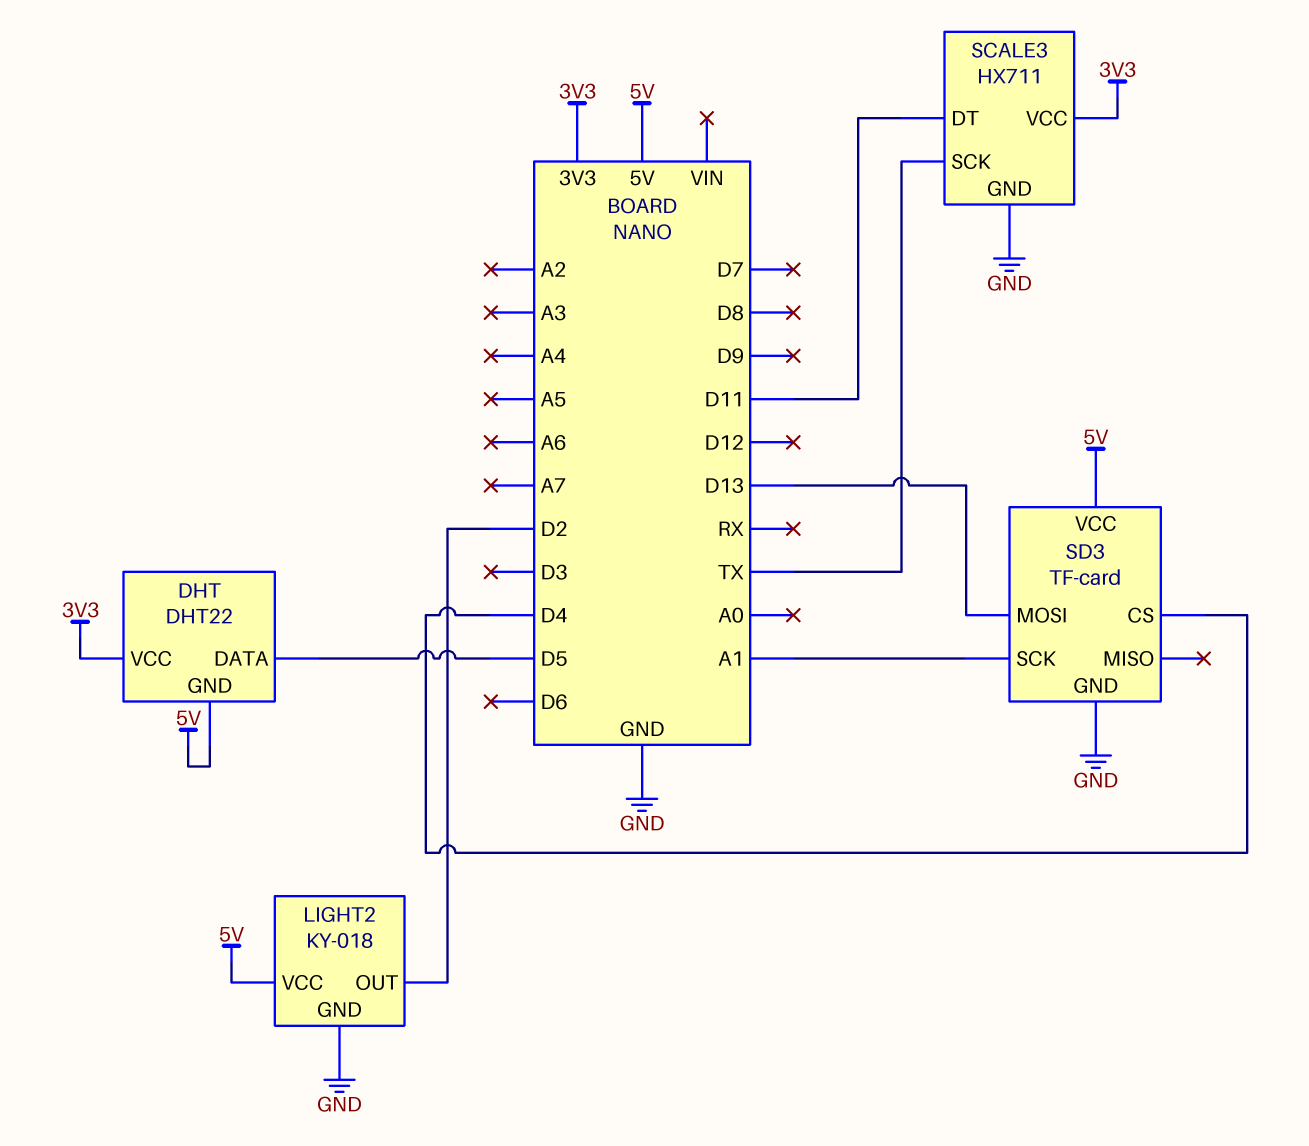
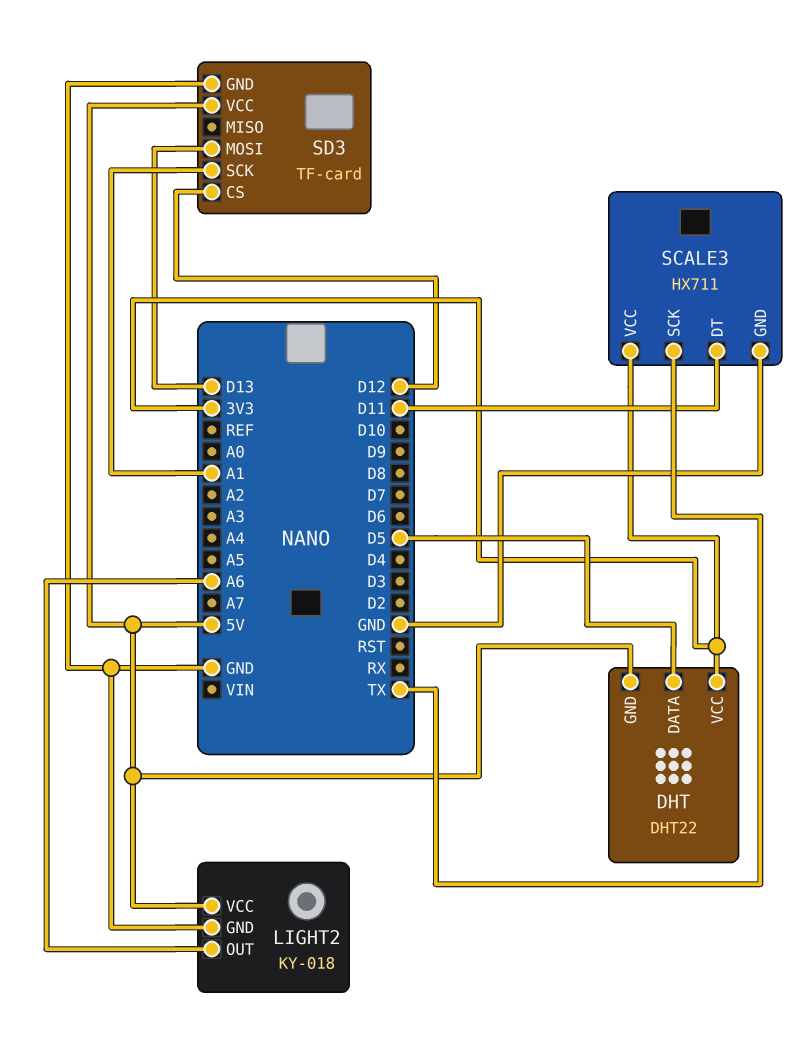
LIGHT2 pin OUT: D2 -> A6
SD3 pin CS: D4 -> D12

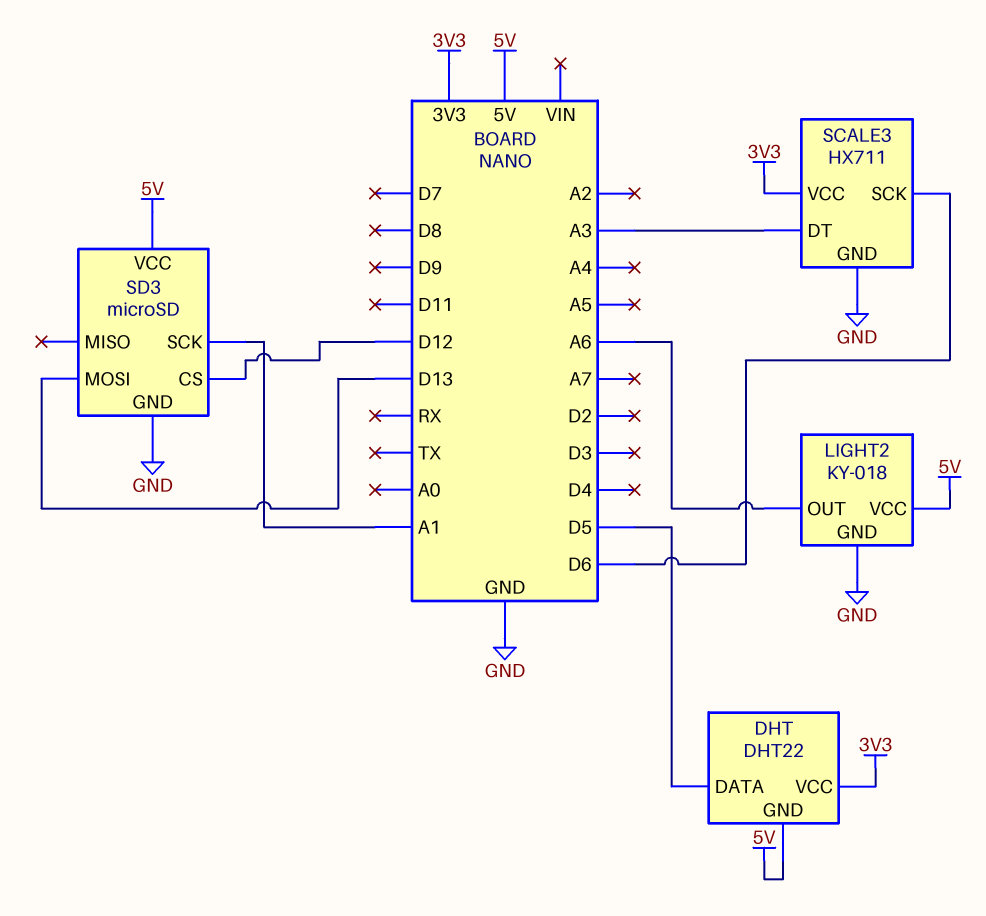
SCALE3 pin DT: D11 -> A3
SCALE3 pin SCK: TX -> D6
SD3: TF-card -> microSD

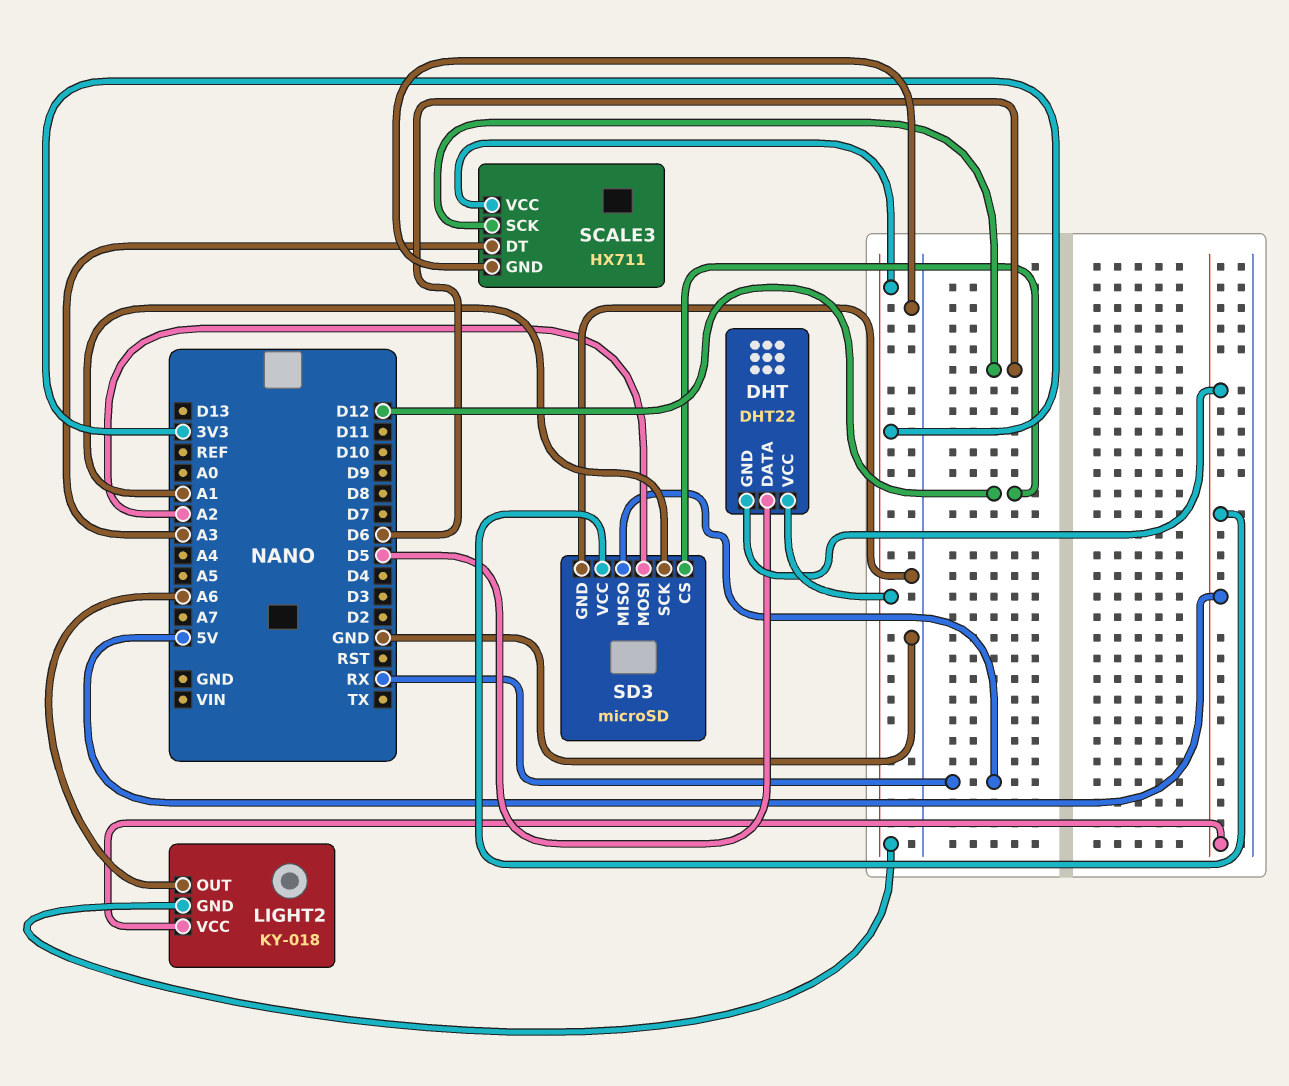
LIGHT2 pin GND: GND -> 3V3
SD3 pin MISO: none -> RX
SD3 pin MOSI: D13 -> A2

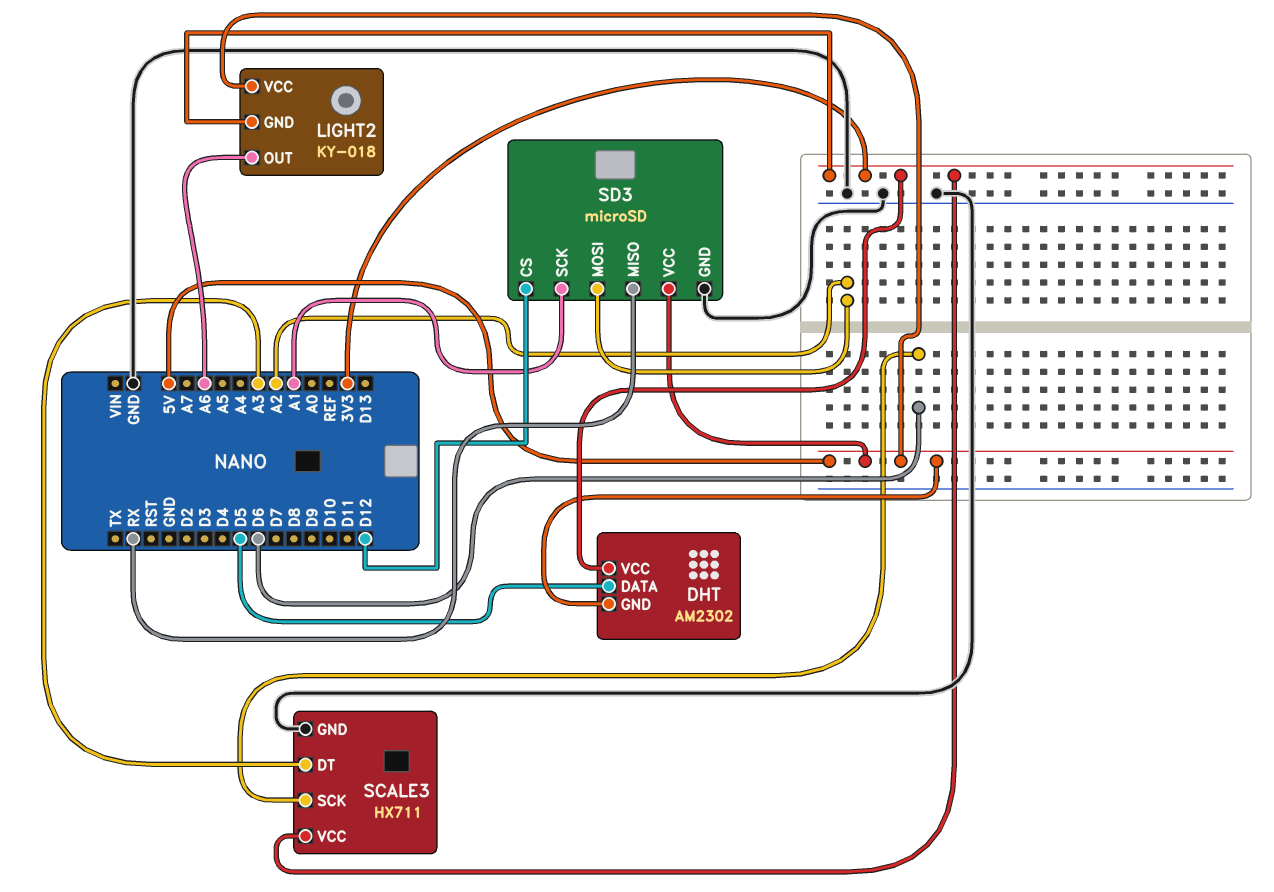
DHT: DHT22 -> AM2302

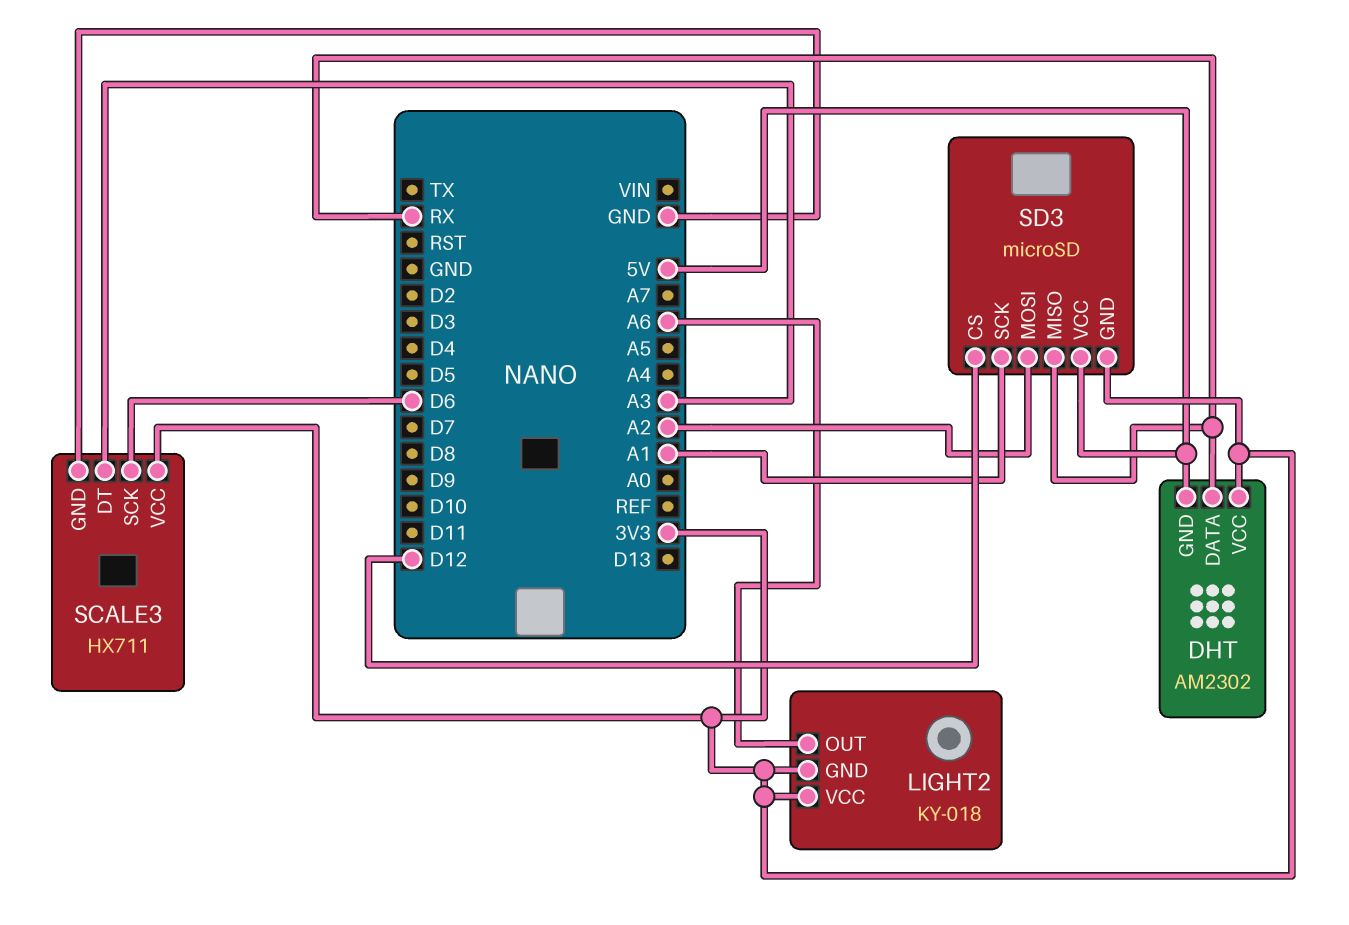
DHT pin DATA: D5 -> RX
LIGHT2 pin VCC: 5V -> 3V3
SD3 pin GND: GND -> 3V3

